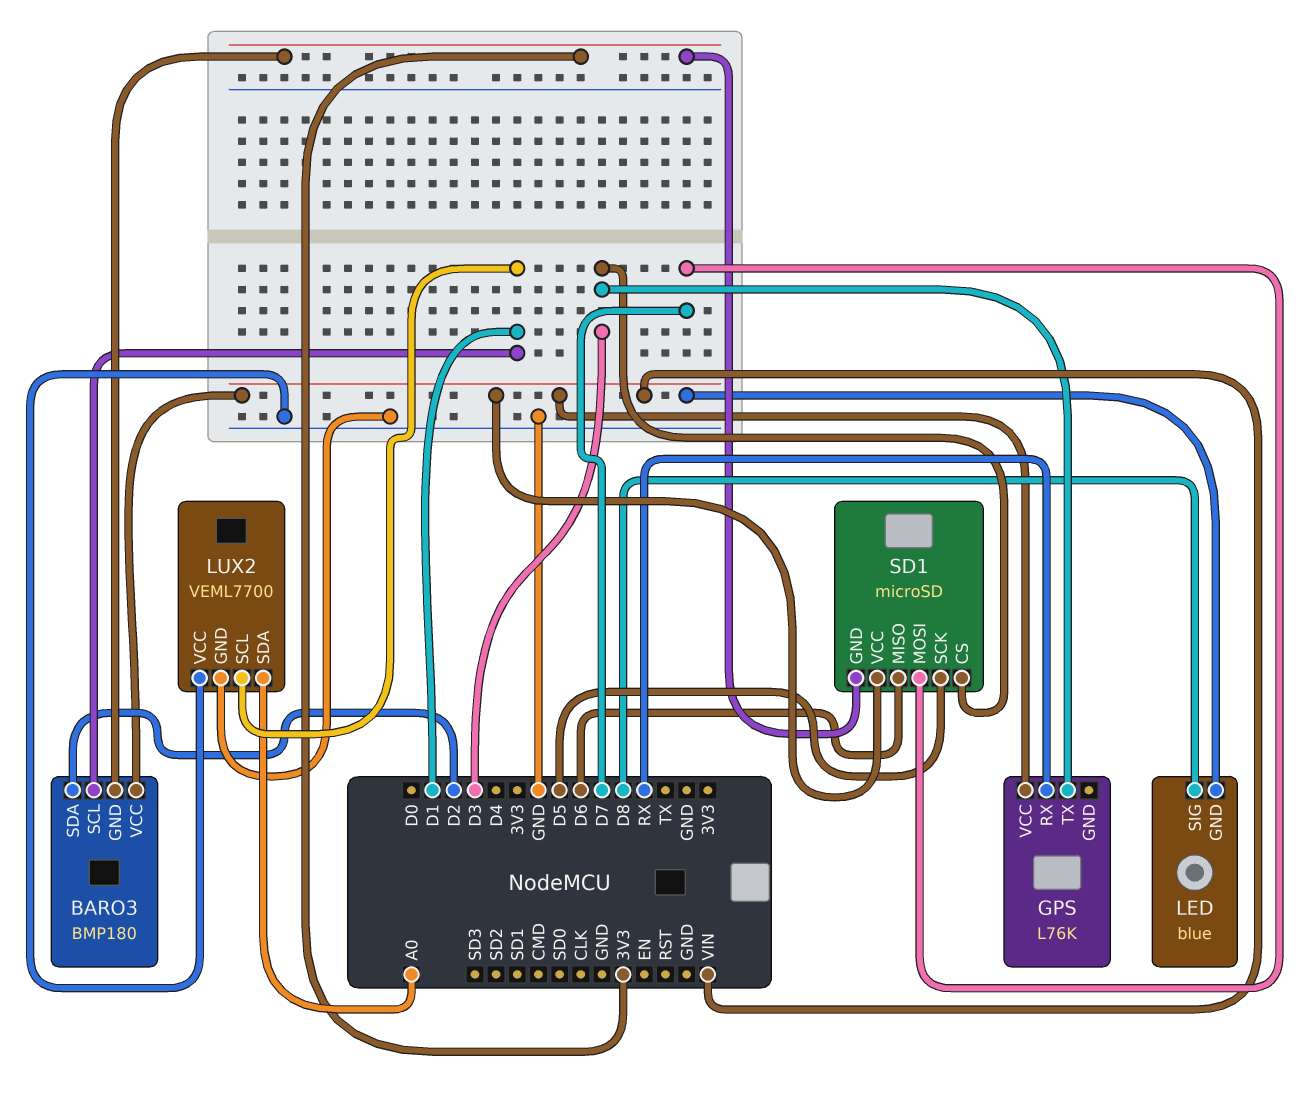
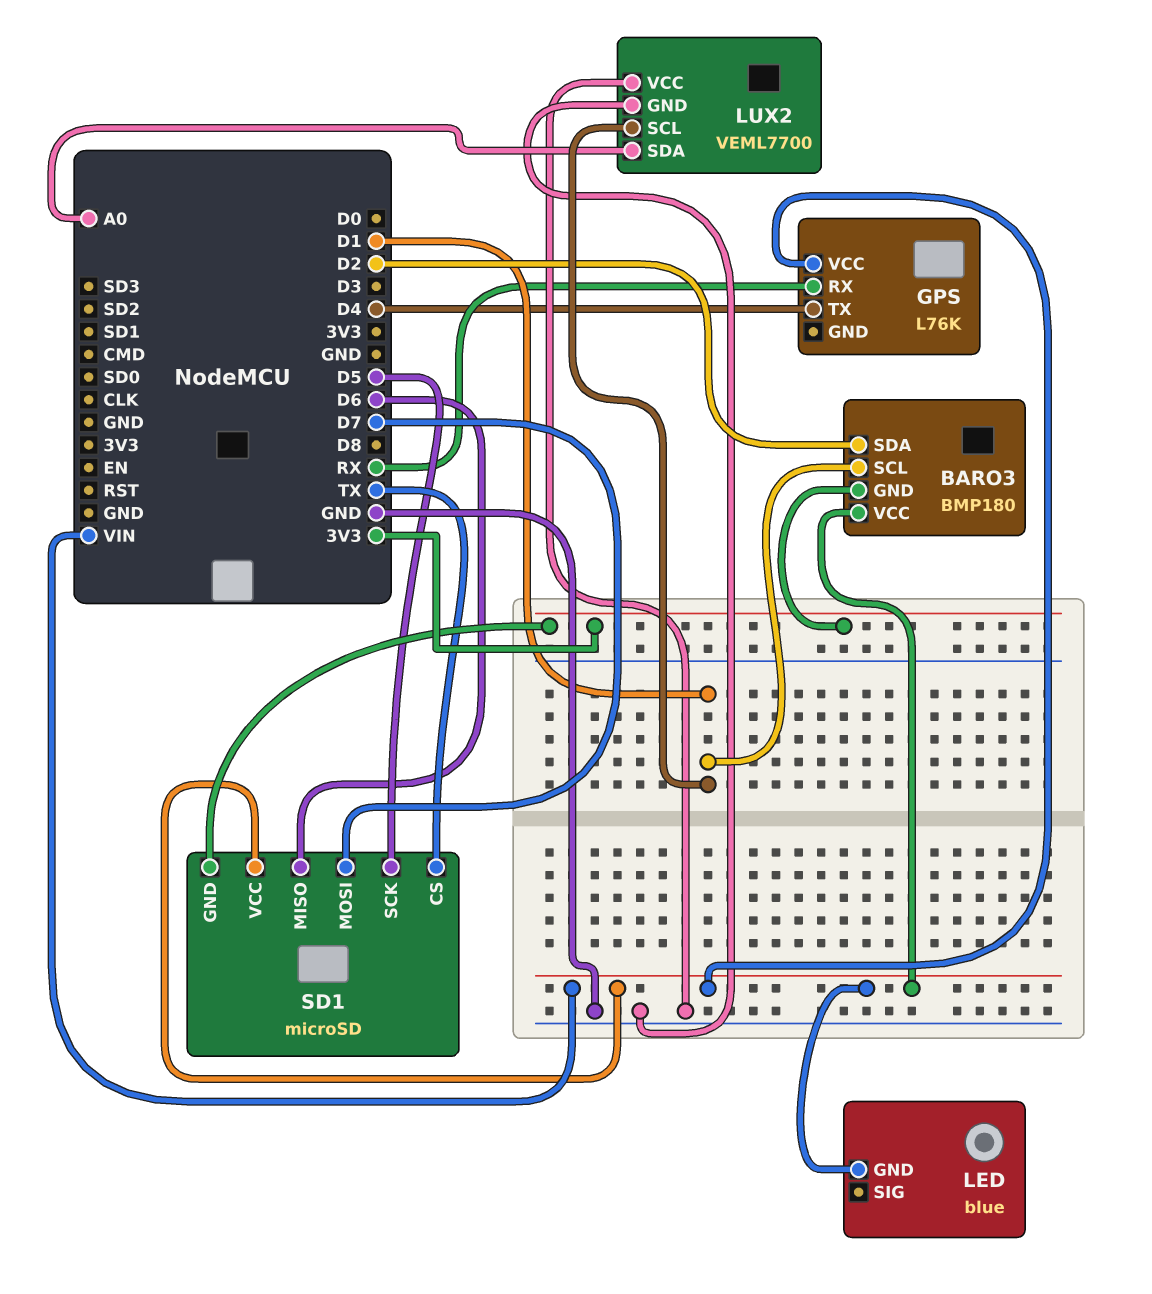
GPS pin TX: D3 -> D4
LED pin SIG: D8 -> none
SD1 pin CS: D3 -> TX

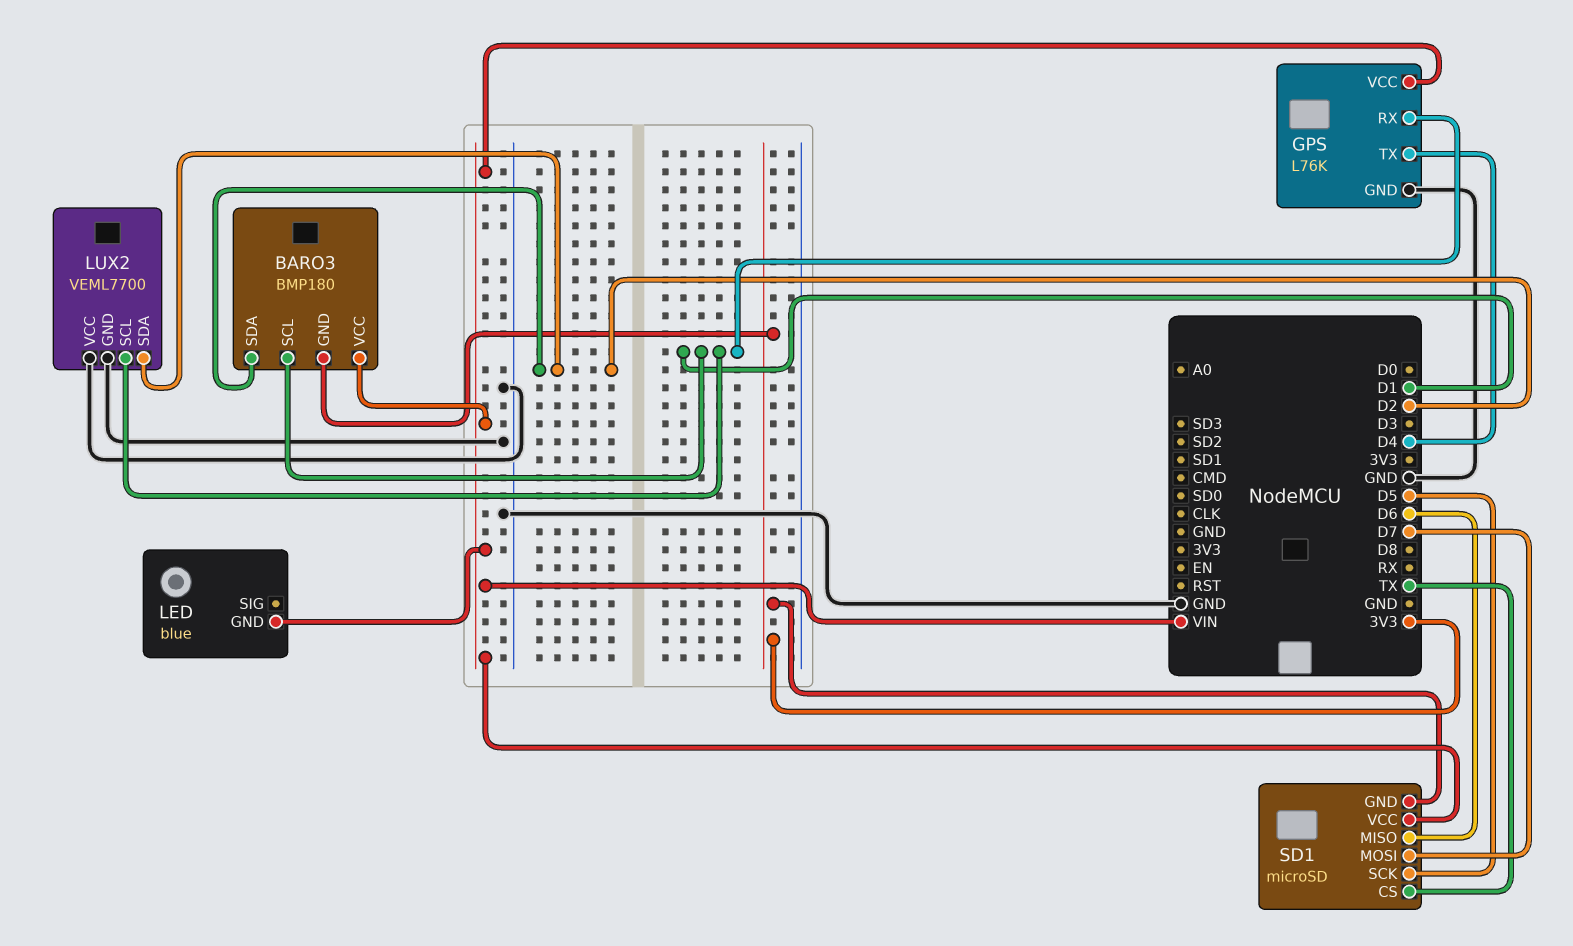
GPS pin GND: none -> GND
GPS pin RX: RX -> D1
LUX2 pin SDA: A0 -> D2

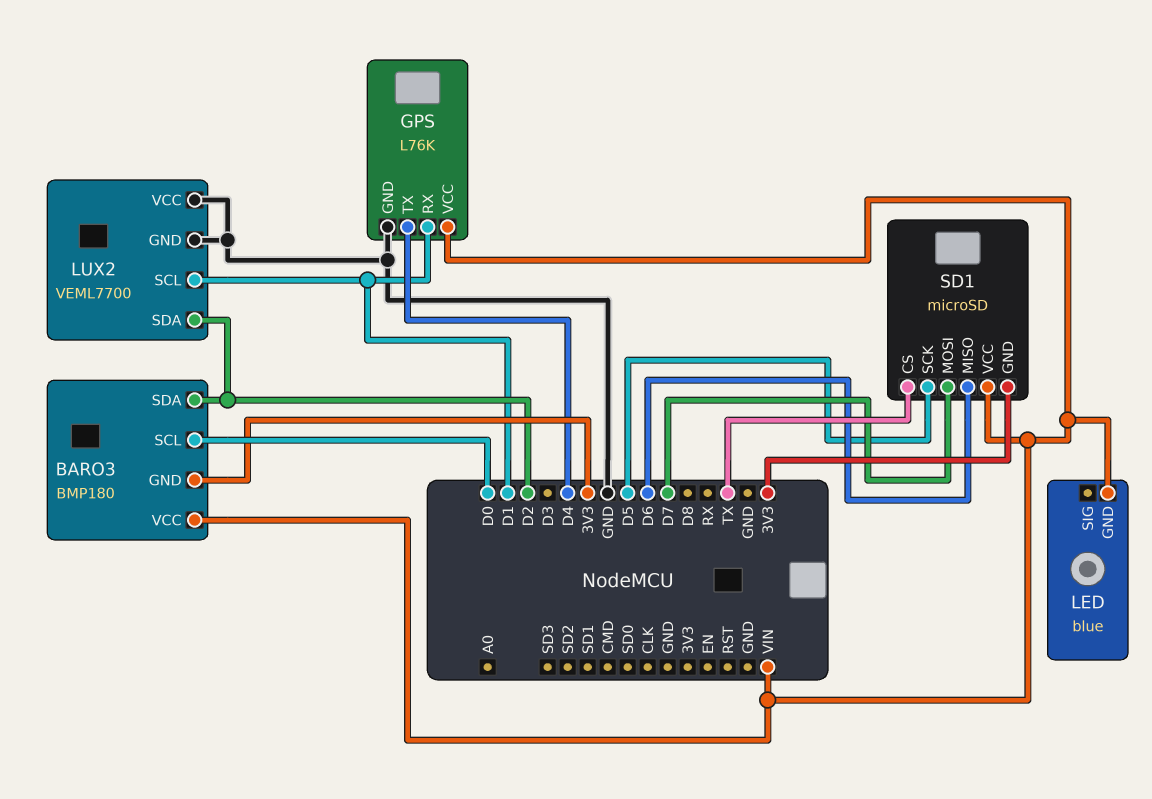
BARO3 pin SCL: D1 -> D0

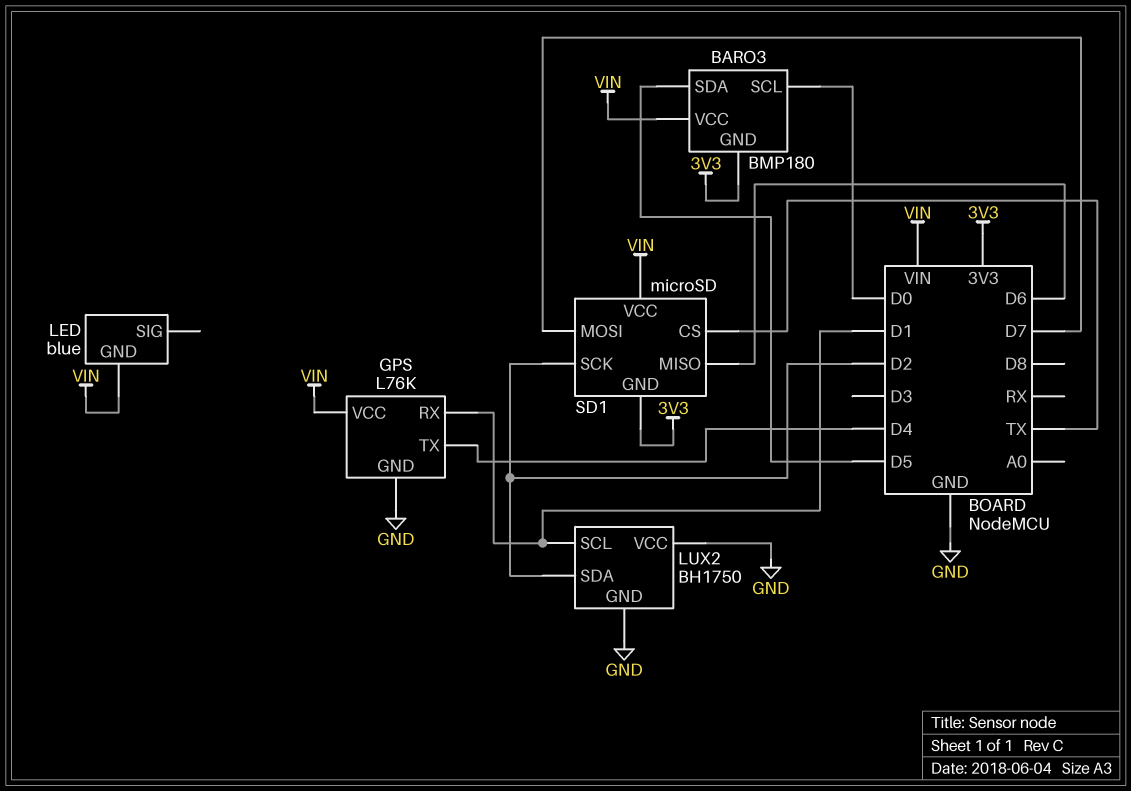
BARO3 pin SDA: D2 -> D5
LUX2: VEML7700 -> BH1750
SD1 pin SCK: D5 -> D2

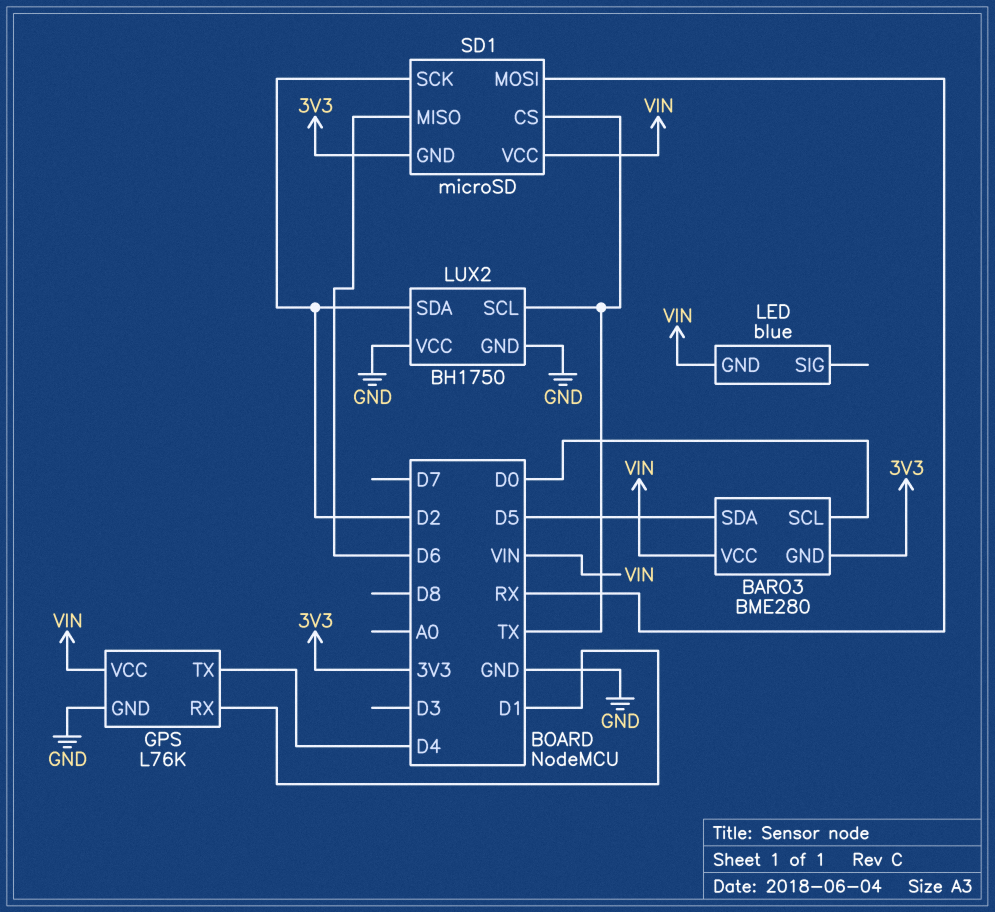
BARO3: BMP180 -> BME280
LUX2 pin SCL: D1 -> TX
SD1 pin MOSI: D7 -> RX

